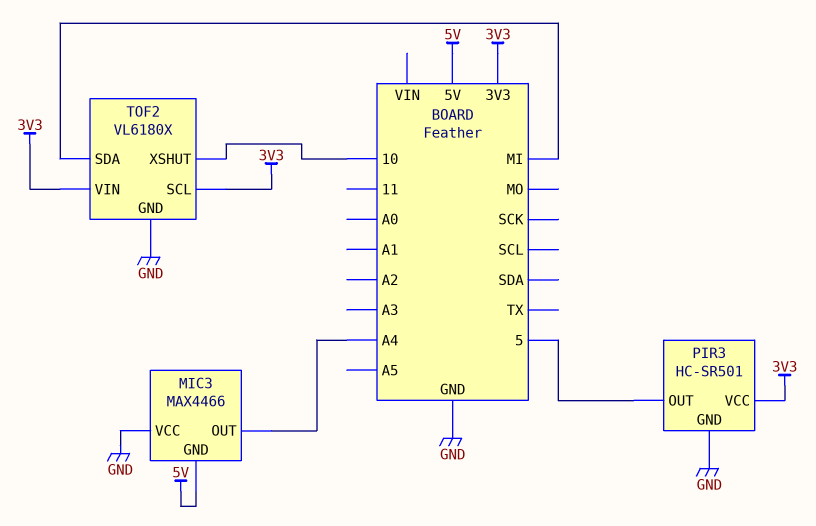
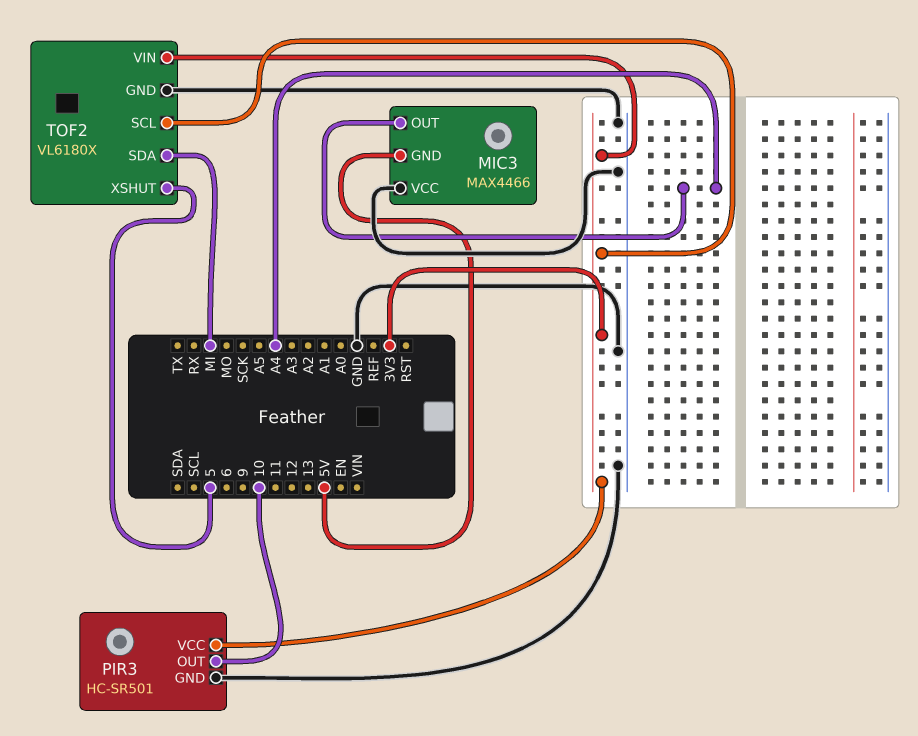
PIR3 pin OUT: 5 -> 10
TOF2 pin XSHUT: 10 -> 5

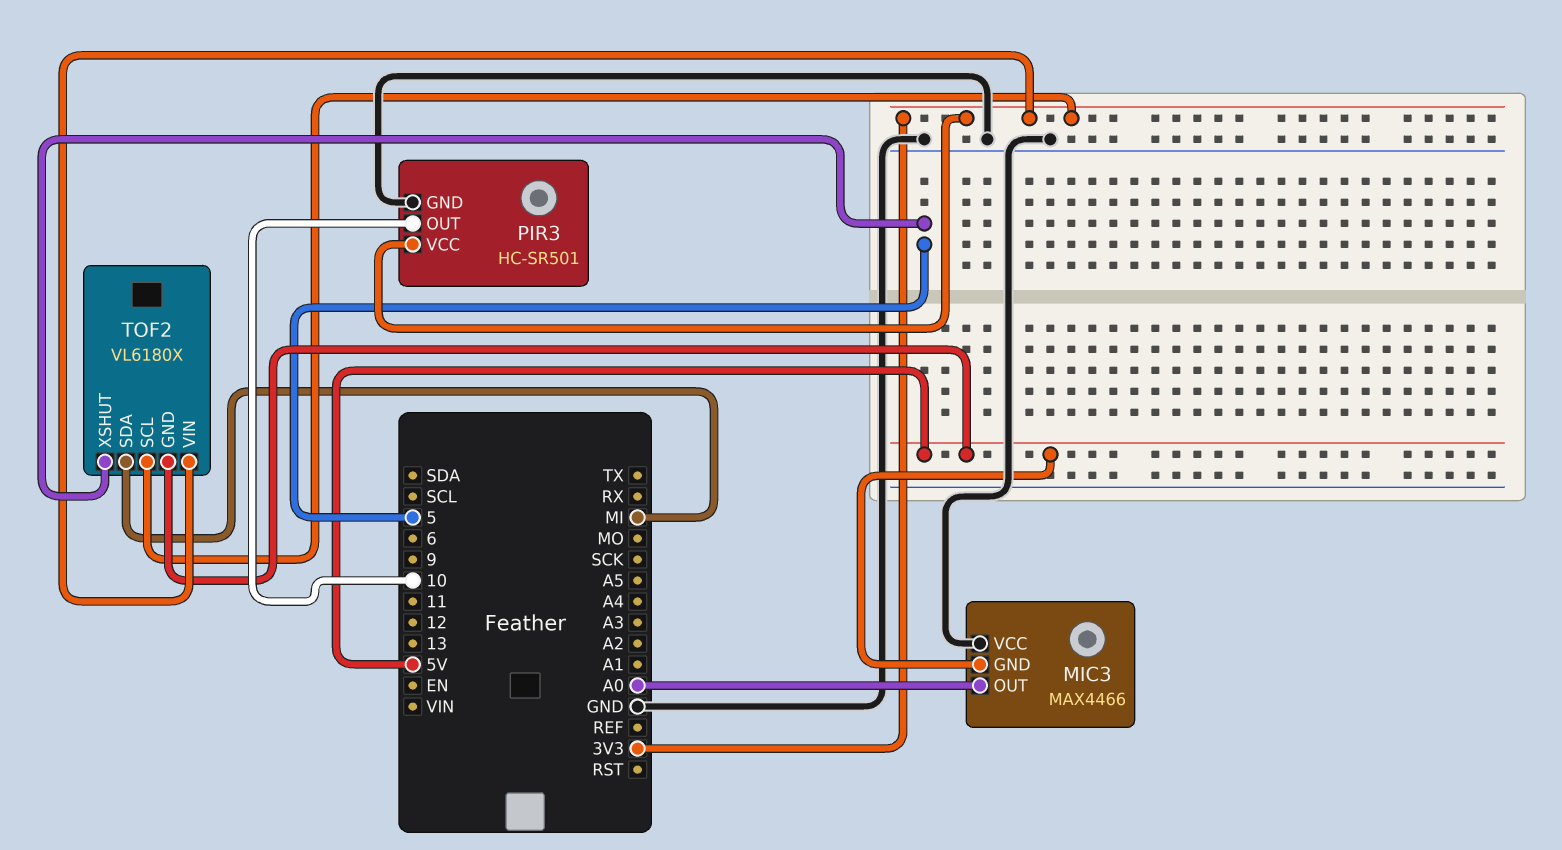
MIC3 pin OUT: A4 -> A0
TOF2 pin GND: GND -> 5V

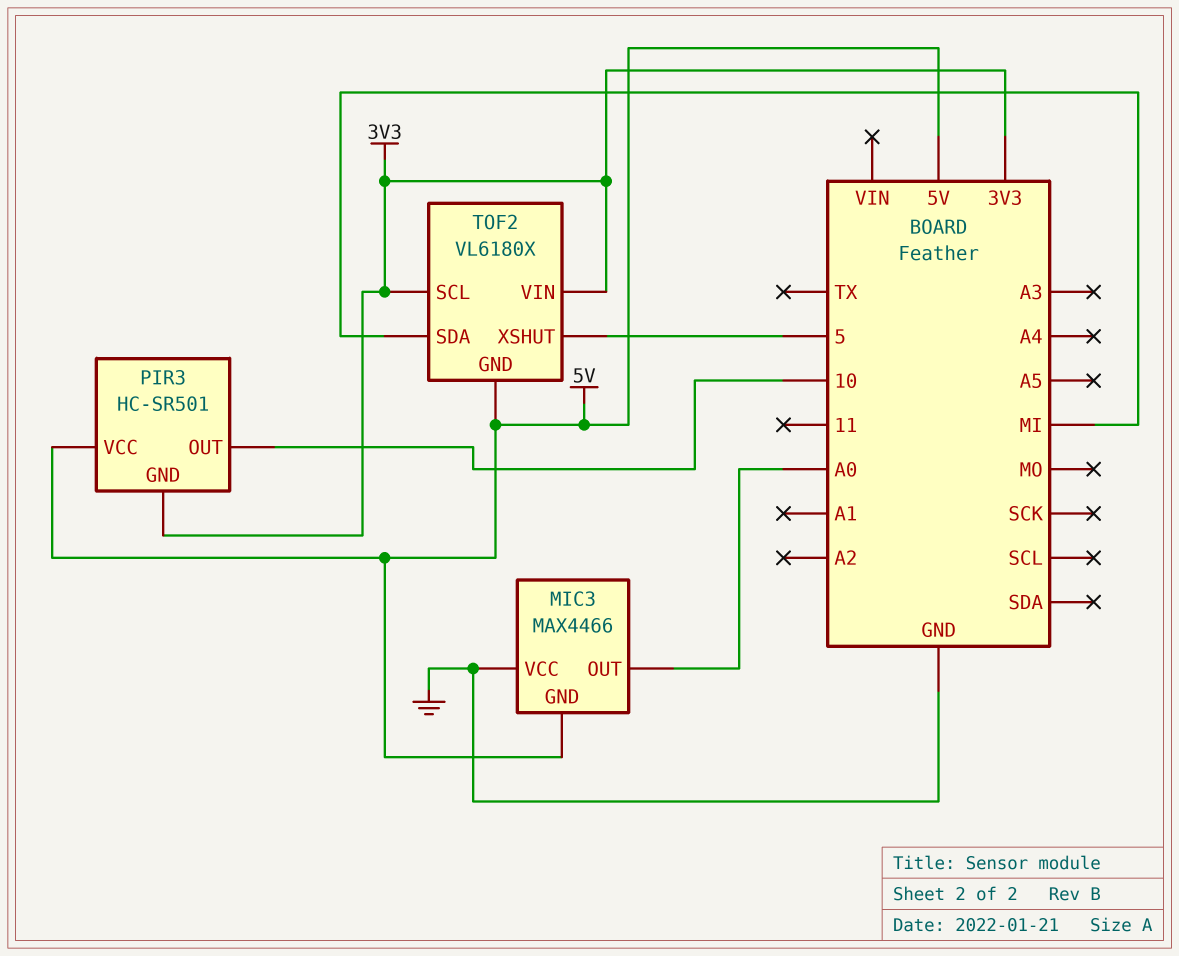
PIR3 pin GND: GND -> 3V3
PIR3 pin VCC: 3V3 -> 5V

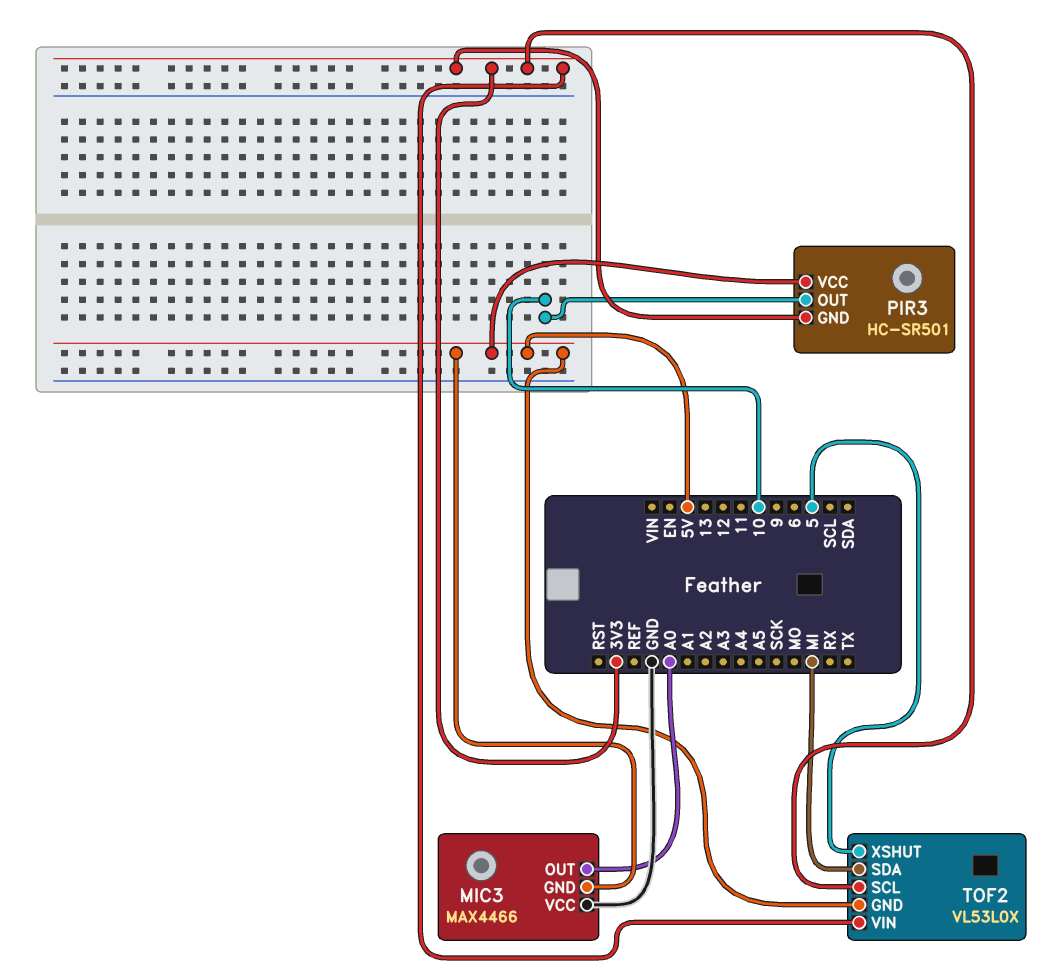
TOF2: VL6180X -> VL53L0X

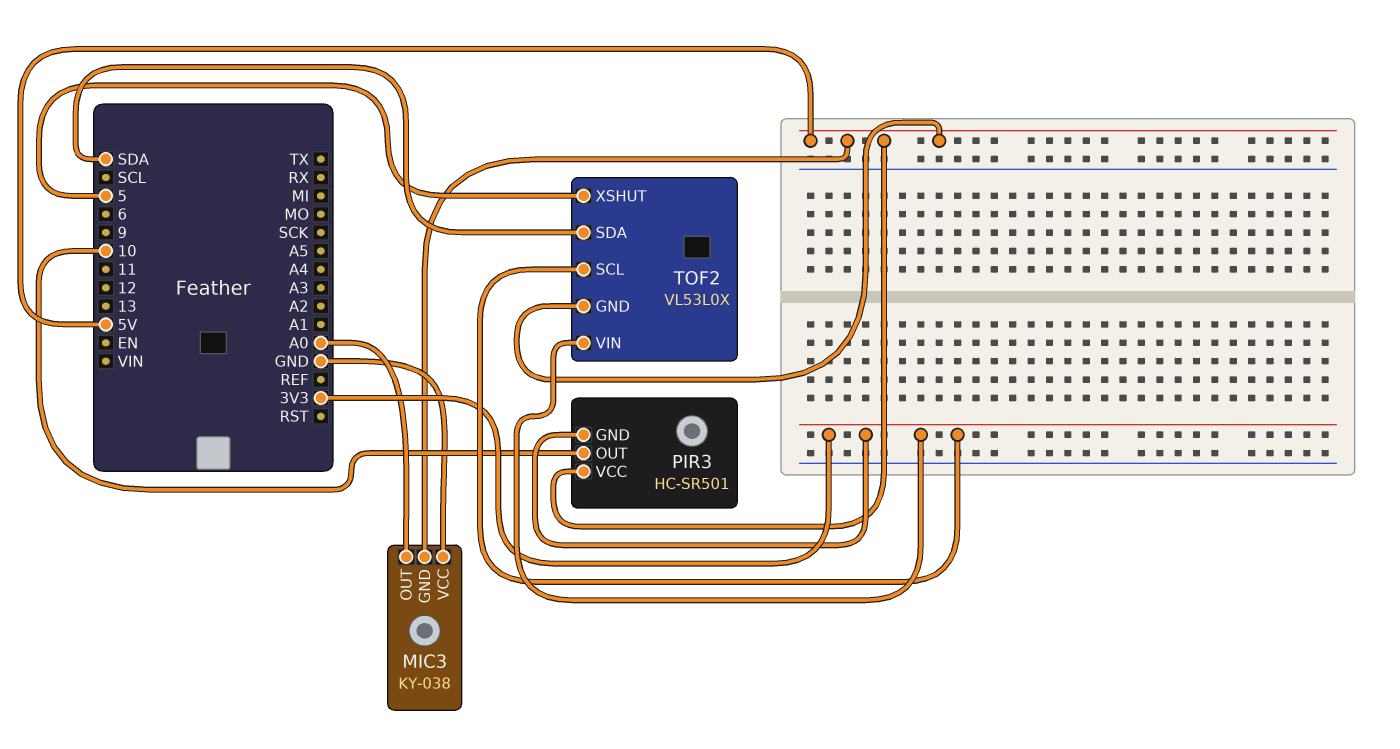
MIC3: MAX4466 -> KY-038
TOF2 pin SDA: MI -> SDA

